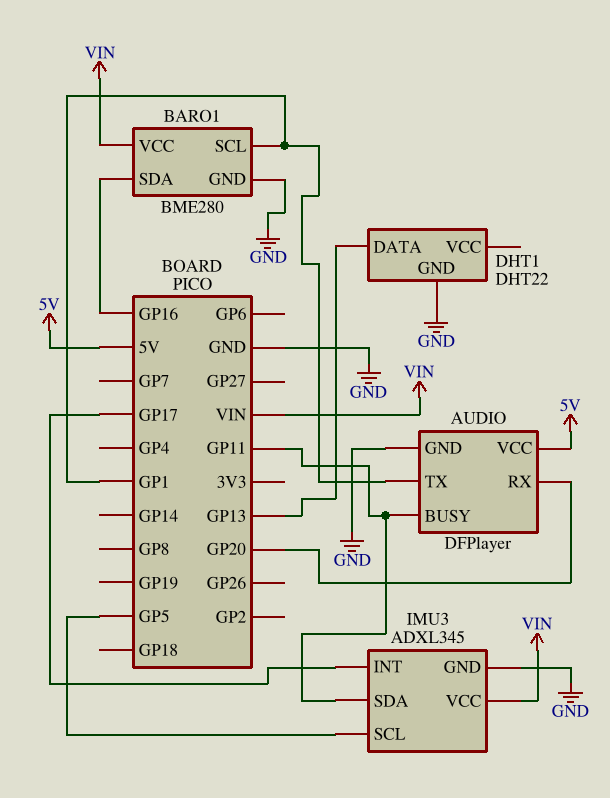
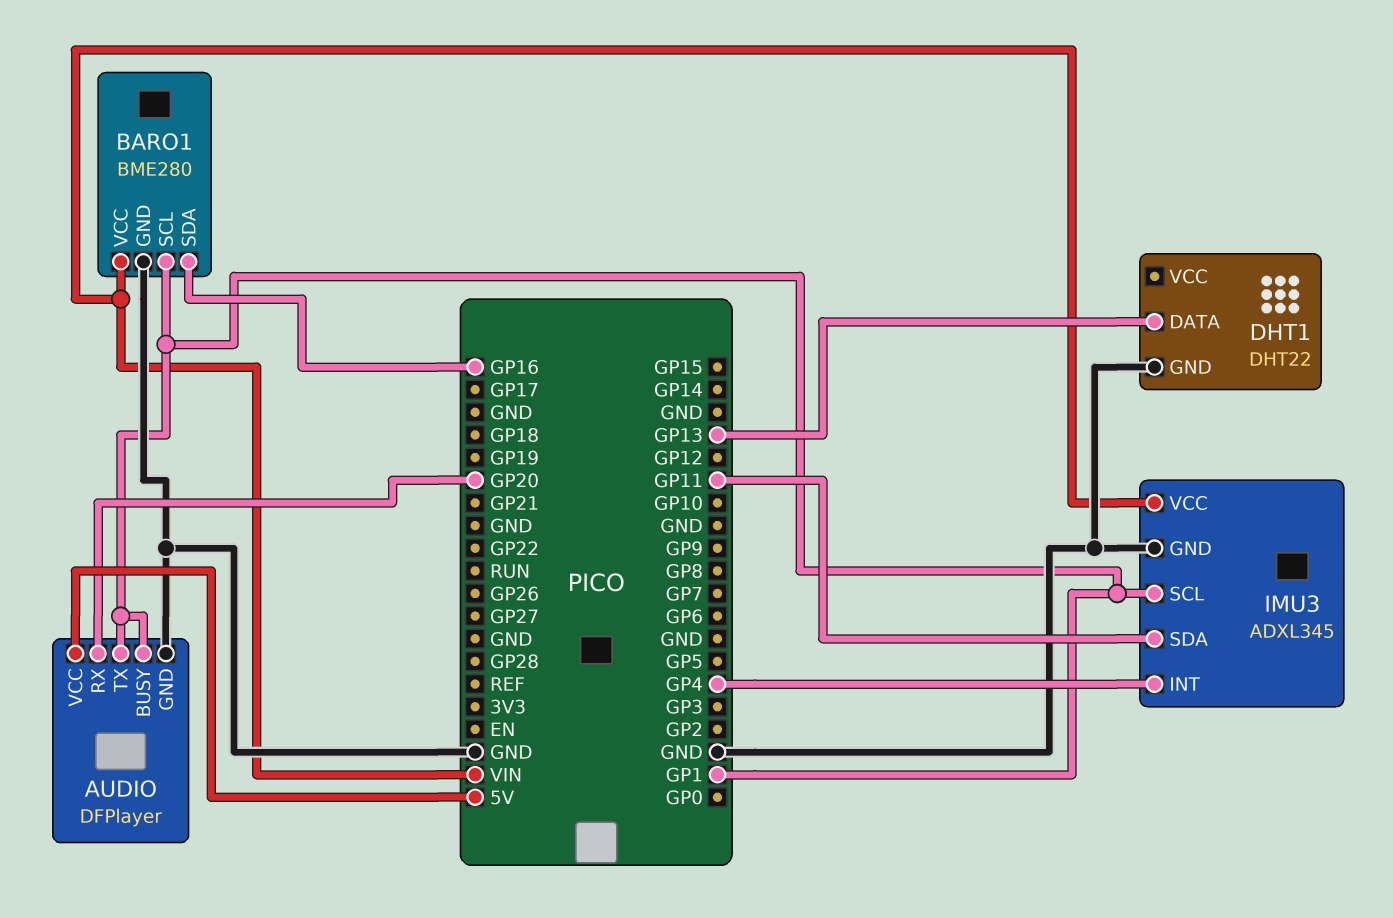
AUDIO pin BUSY: GP11 -> GP1
IMU3 pin INT: GP17 -> GP4
IMU3 pin SCL: GP5 -> GP1

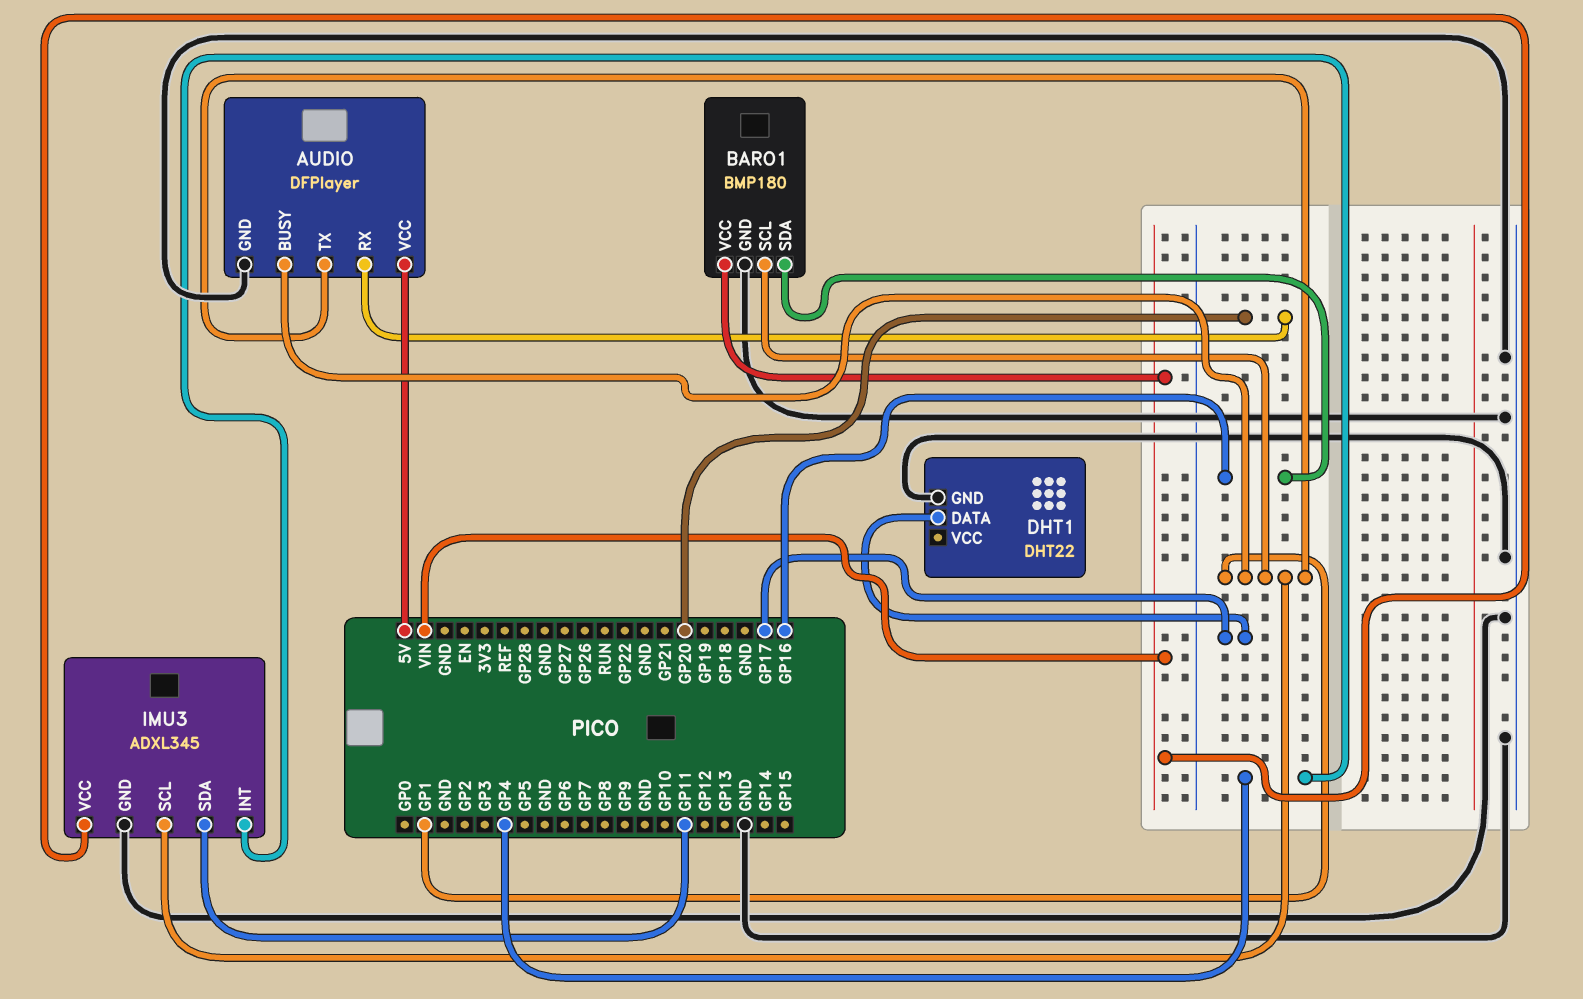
BARO1: BME280 -> BMP180
DHT1 pin DATA: GP13 -> GP17

